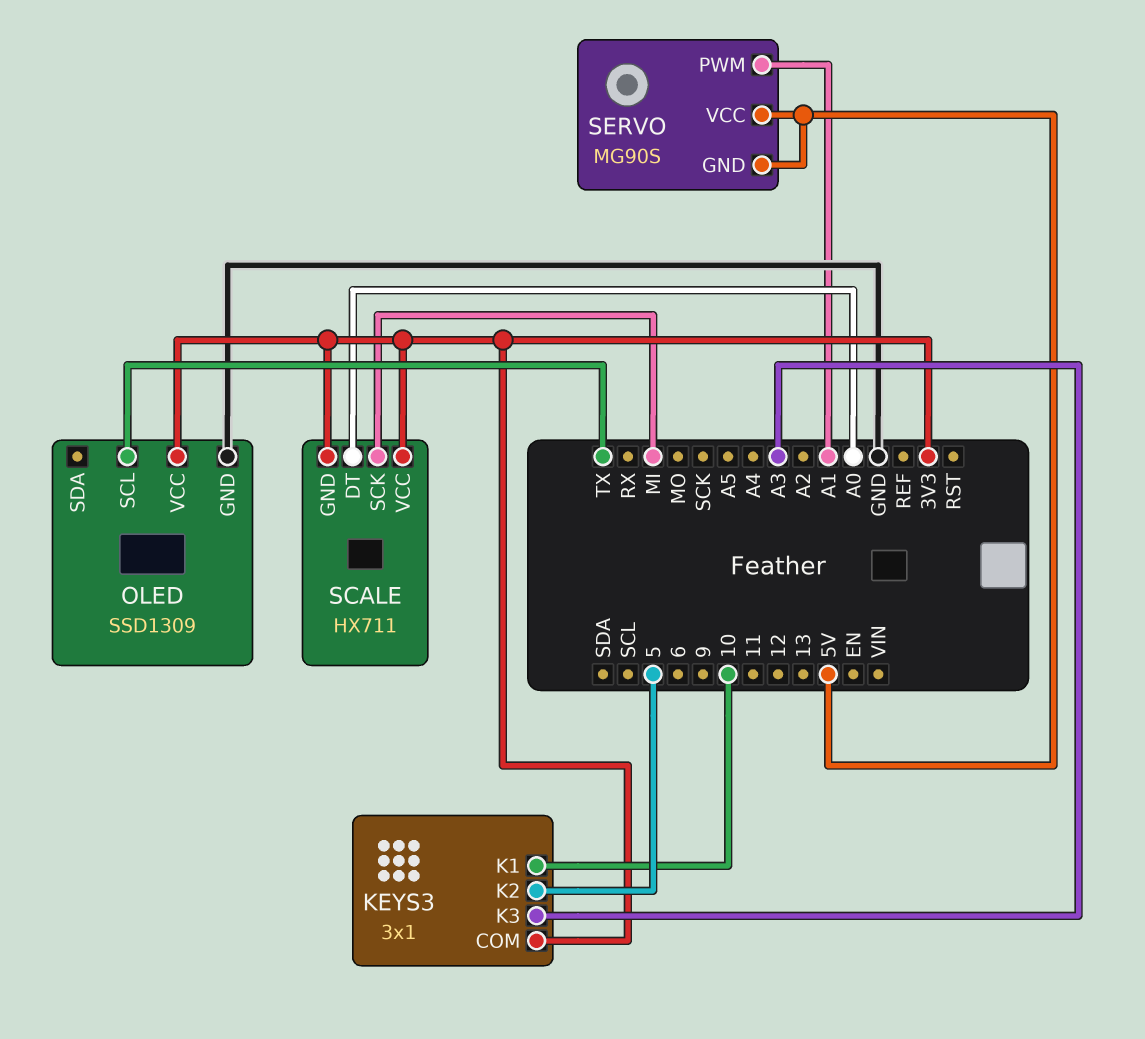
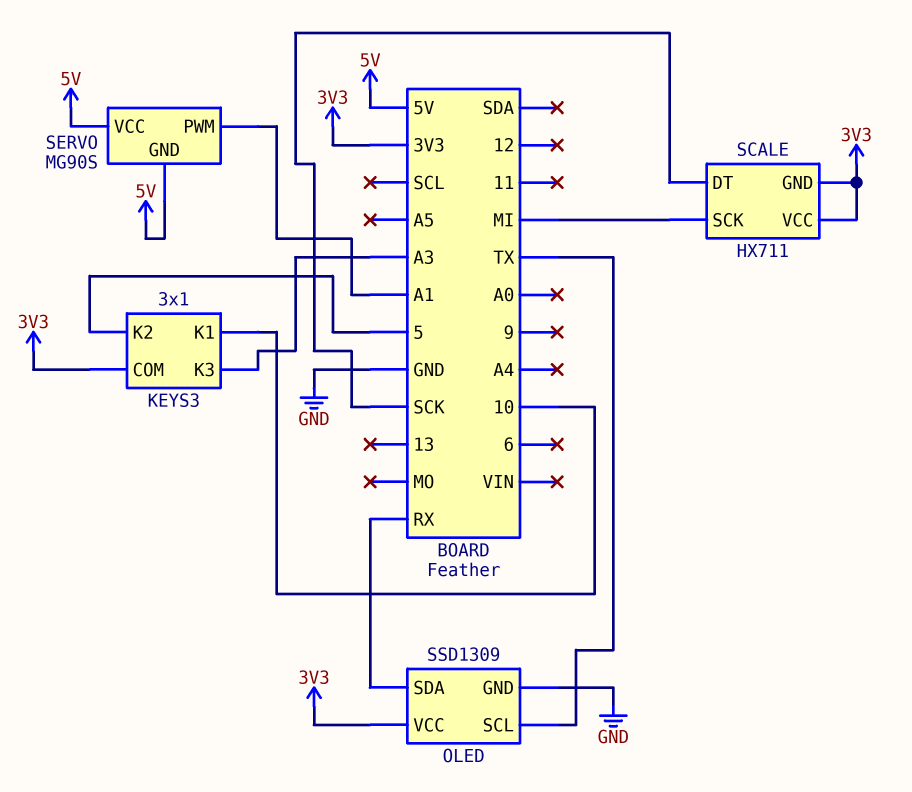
OLED pin SDA: none -> RX
SCALE pin DT: A0 -> SCK

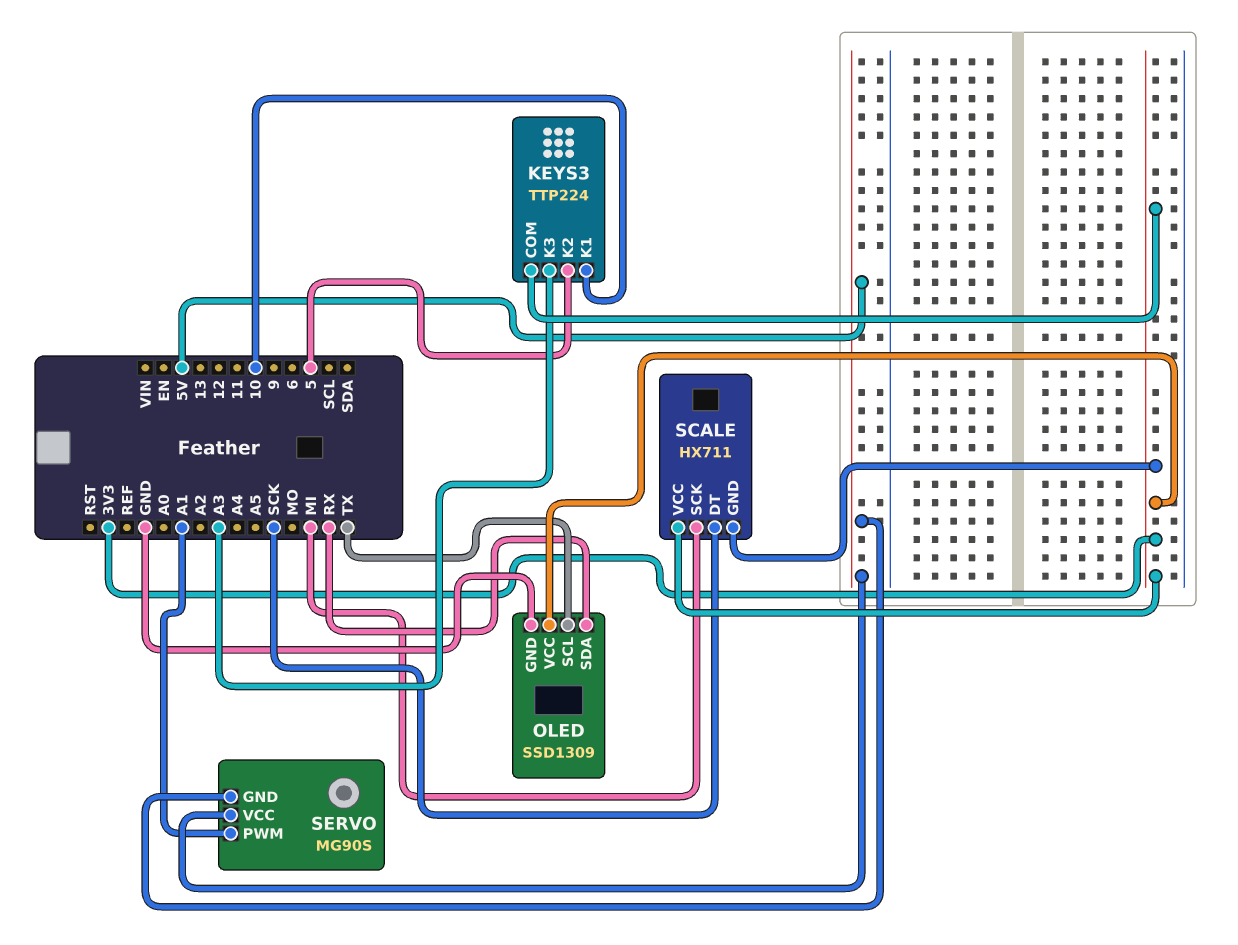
KEYS3: 3x1 -> TTP224

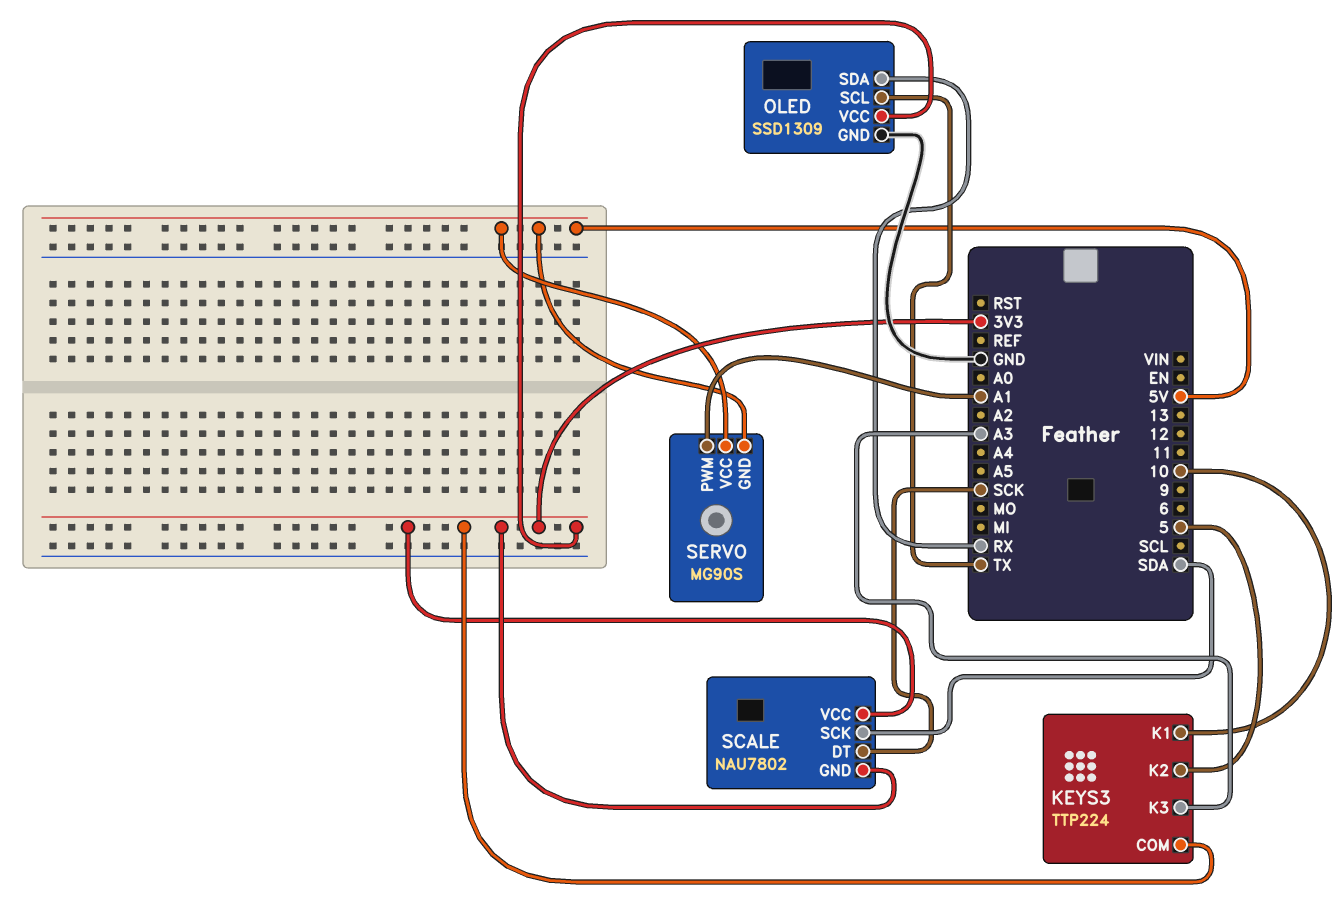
SCALE: HX711 -> NAU7802
SCALE pin SCK: MI -> SDA

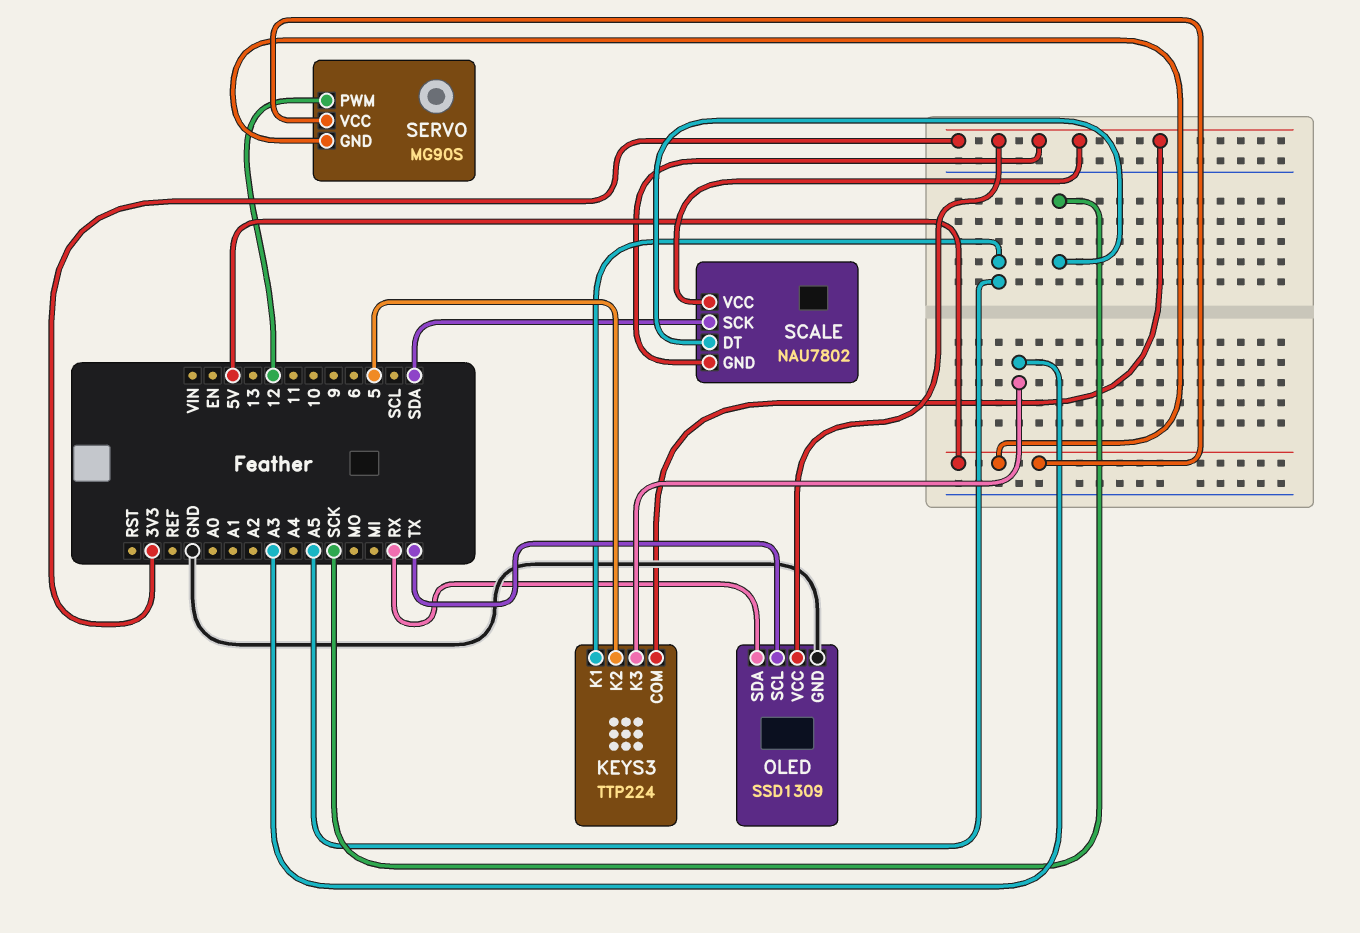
KEYS3 pin K1: 10 -> A5
SERVO pin PWM: A1 -> 12

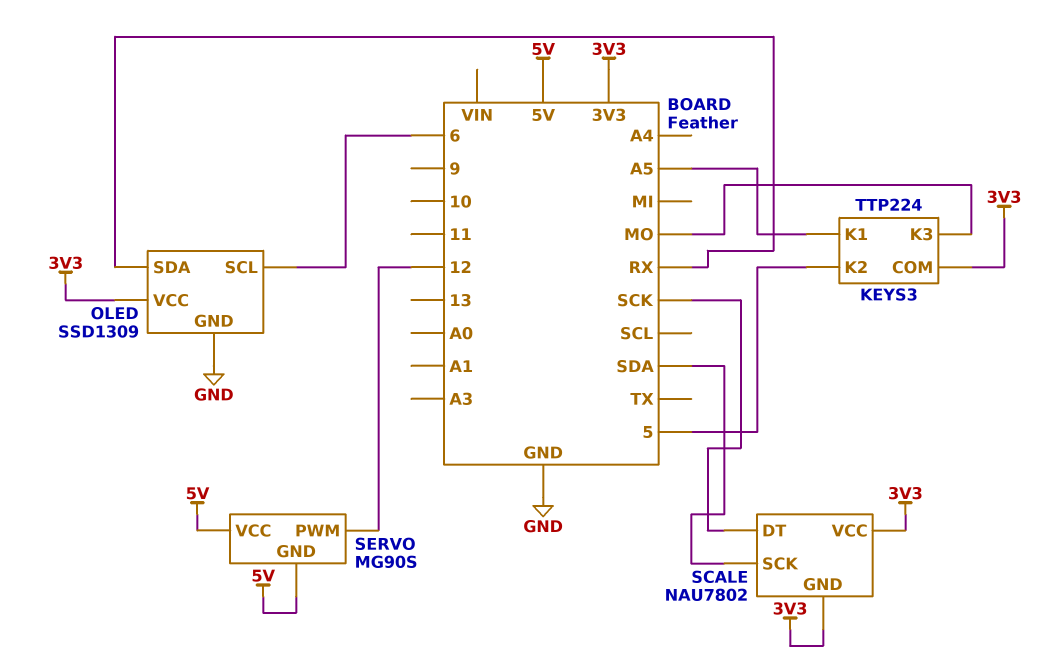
KEYS3 pin K3: A3 -> MO
OLED pin SCL: TX -> 6

